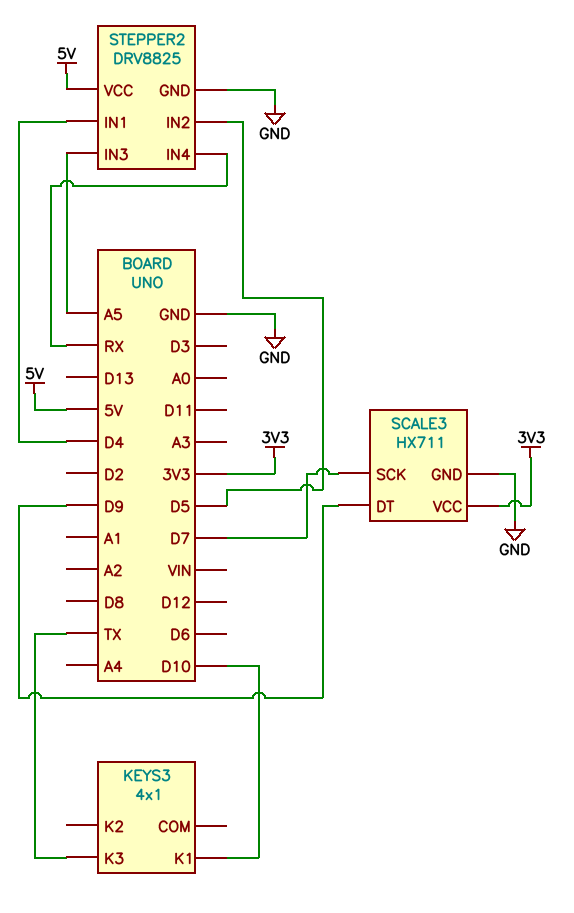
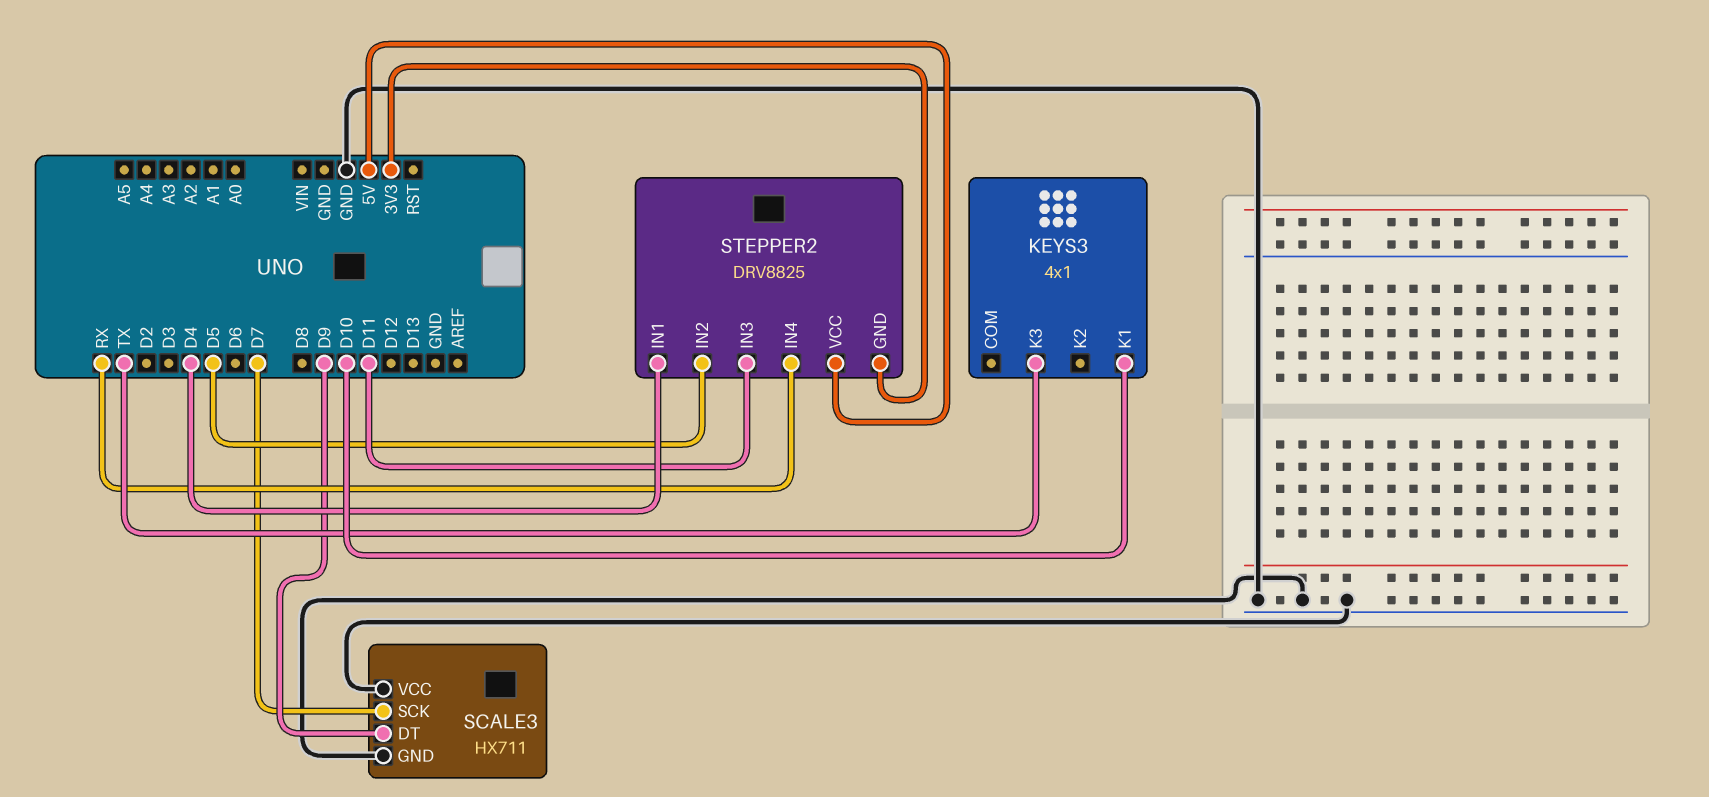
SCALE3 pin VCC: 3V3 -> GND
STEPPER2 pin GND: GND -> 3V3
STEPPER2 pin IN3: A5 -> D11

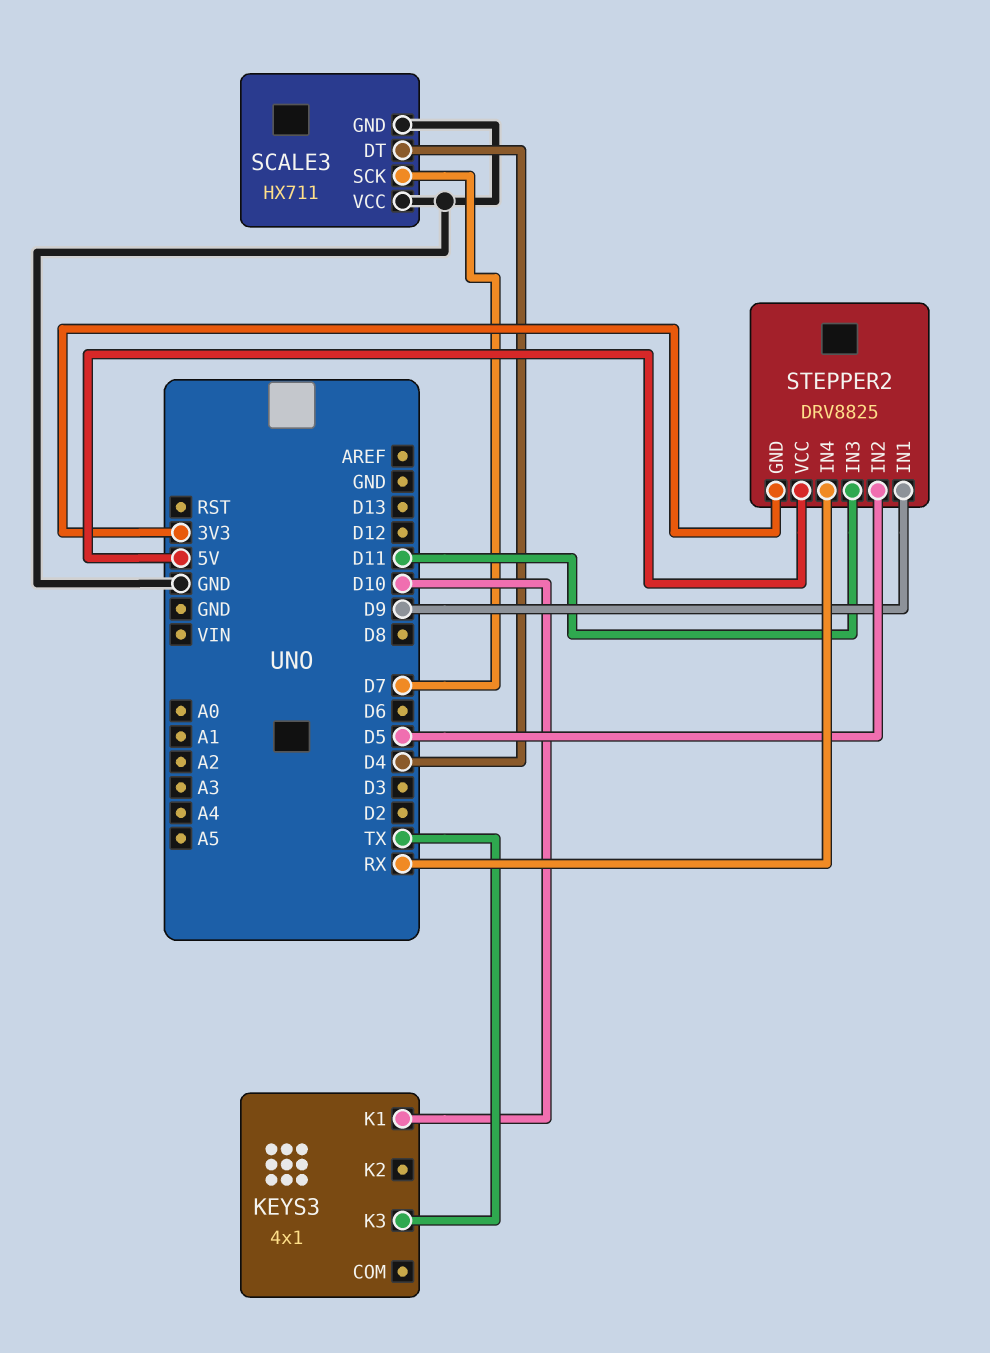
SCALE3 pin DT: D9 -> D4
STEPPER2 pin IN1: D4 -> D9

